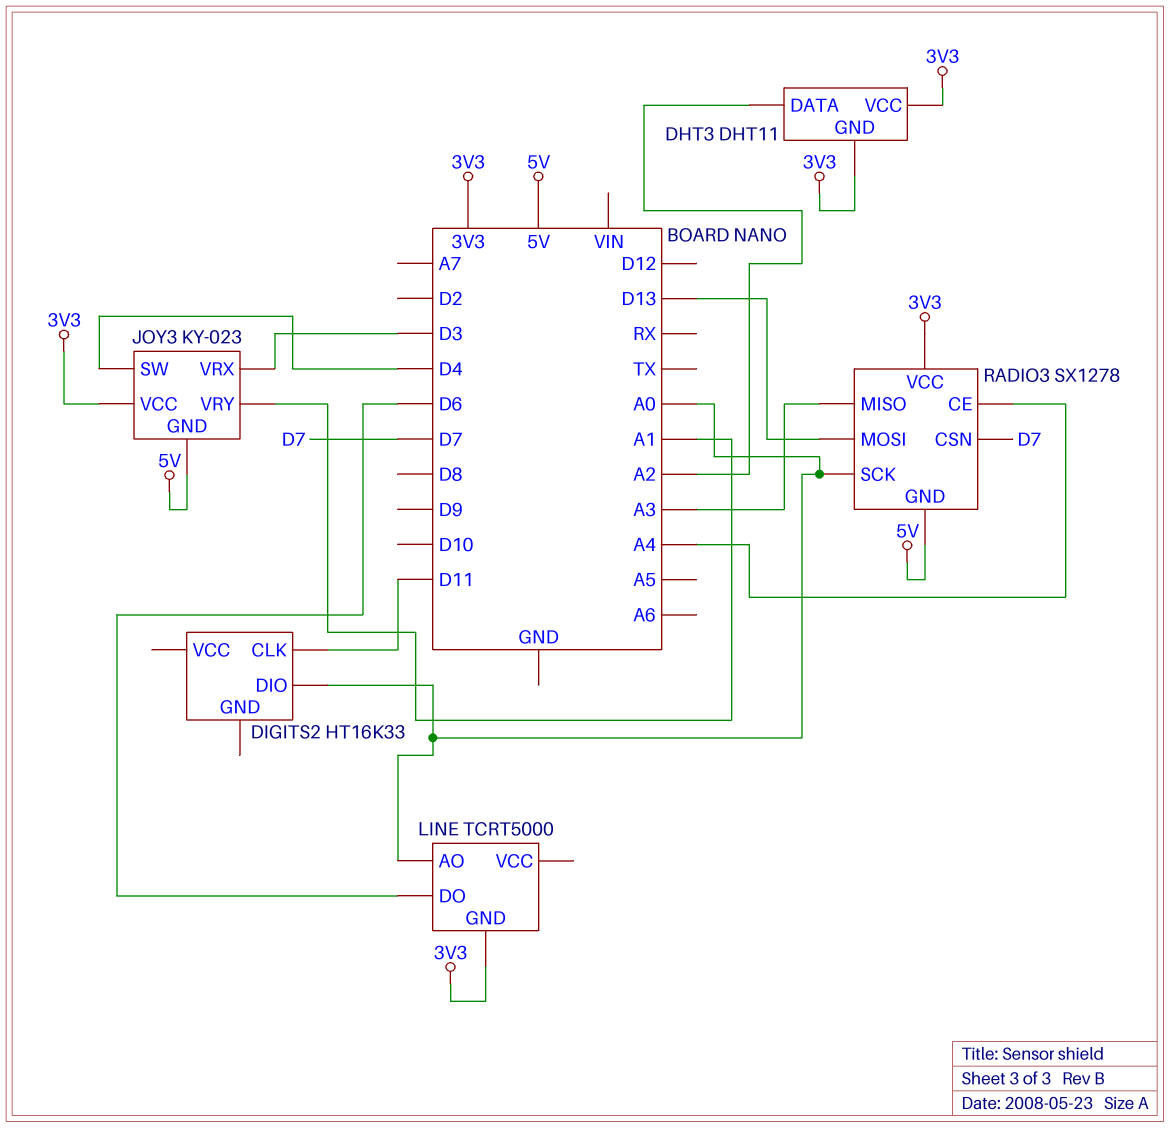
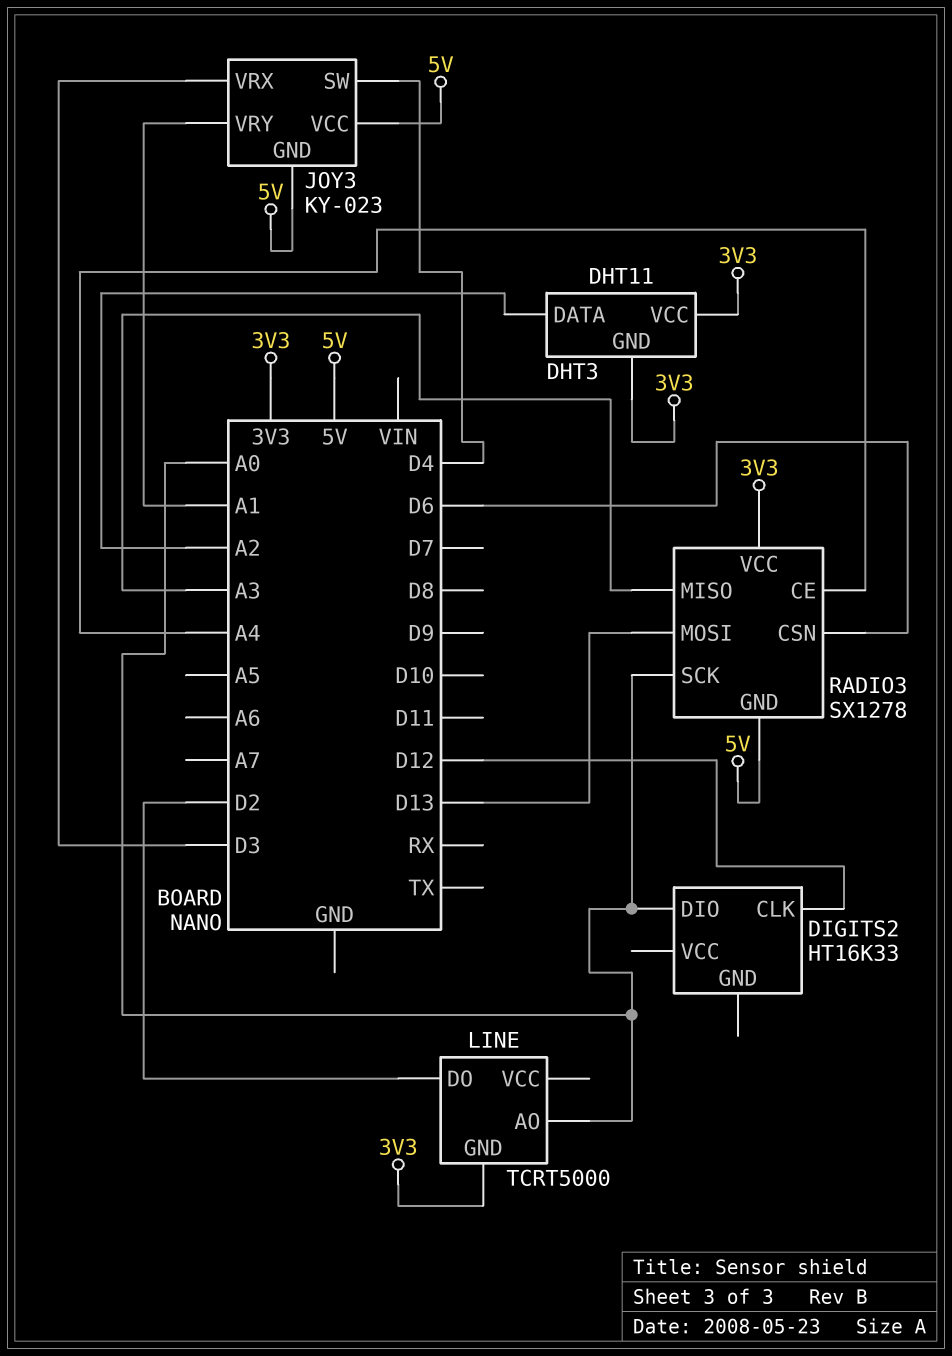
DIGITS2 pin CLK: D11 -> D12
JOY3 pin VCC: 3V3 -> 5V
LINE pin DO: D6 -> D2
RADIO3 pin CSN: D7 -> D6

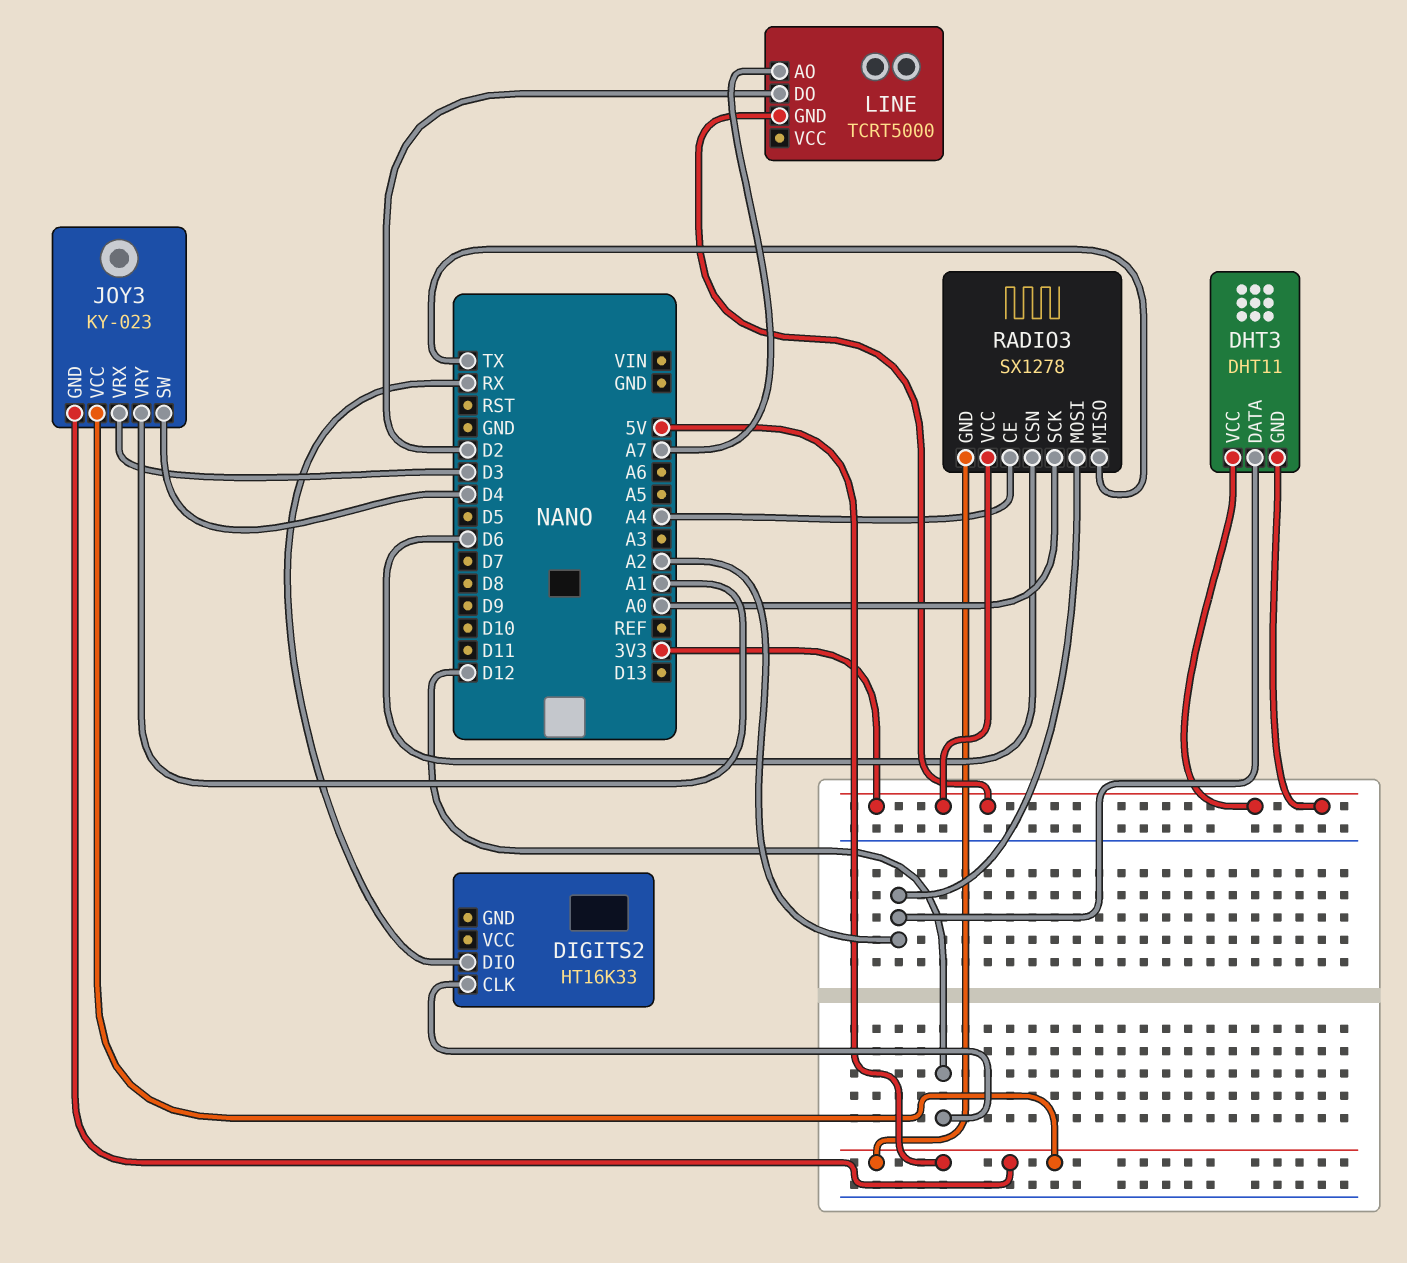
DIGITS2 pin DIO: A0 -> RX
LINE pin AO: A0 -> A7
RADIO3 pin MISO: A3 -> TX
RADIO3 pin MOSI: D13 -> A2

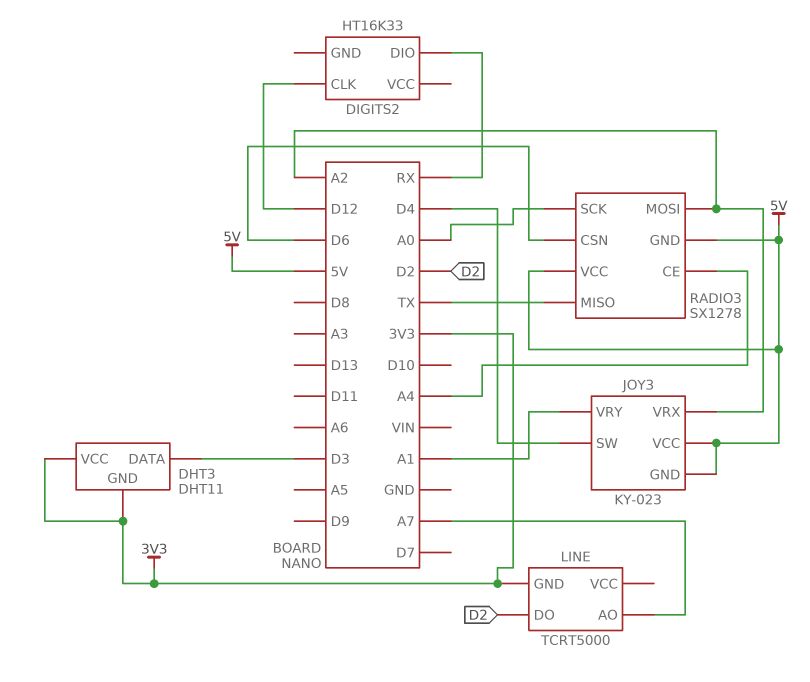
DHT3 pin DATA: A2 -> D3
JOY3 pin VRX: D3 -> A2
RADIO3 pin VCC: 3V3 -> 5V

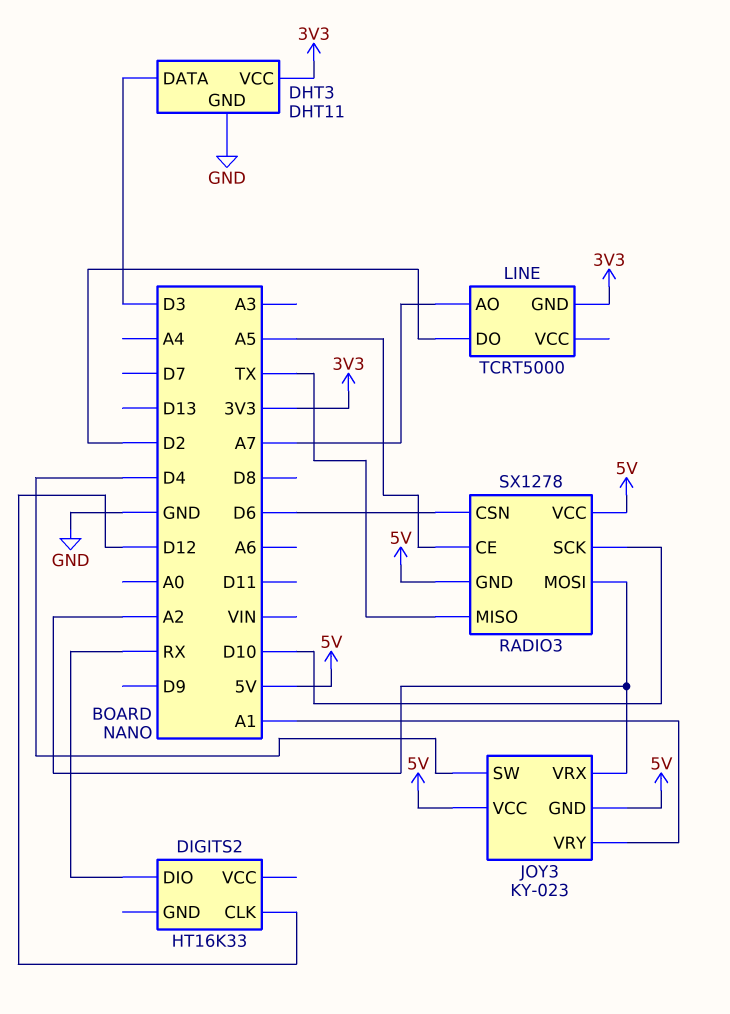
DHT3 pin GND: 3V3 -> GND
RADIO3 pin CE: A4 -> A5
RADIO3 pin SCK: A0 -> D10

